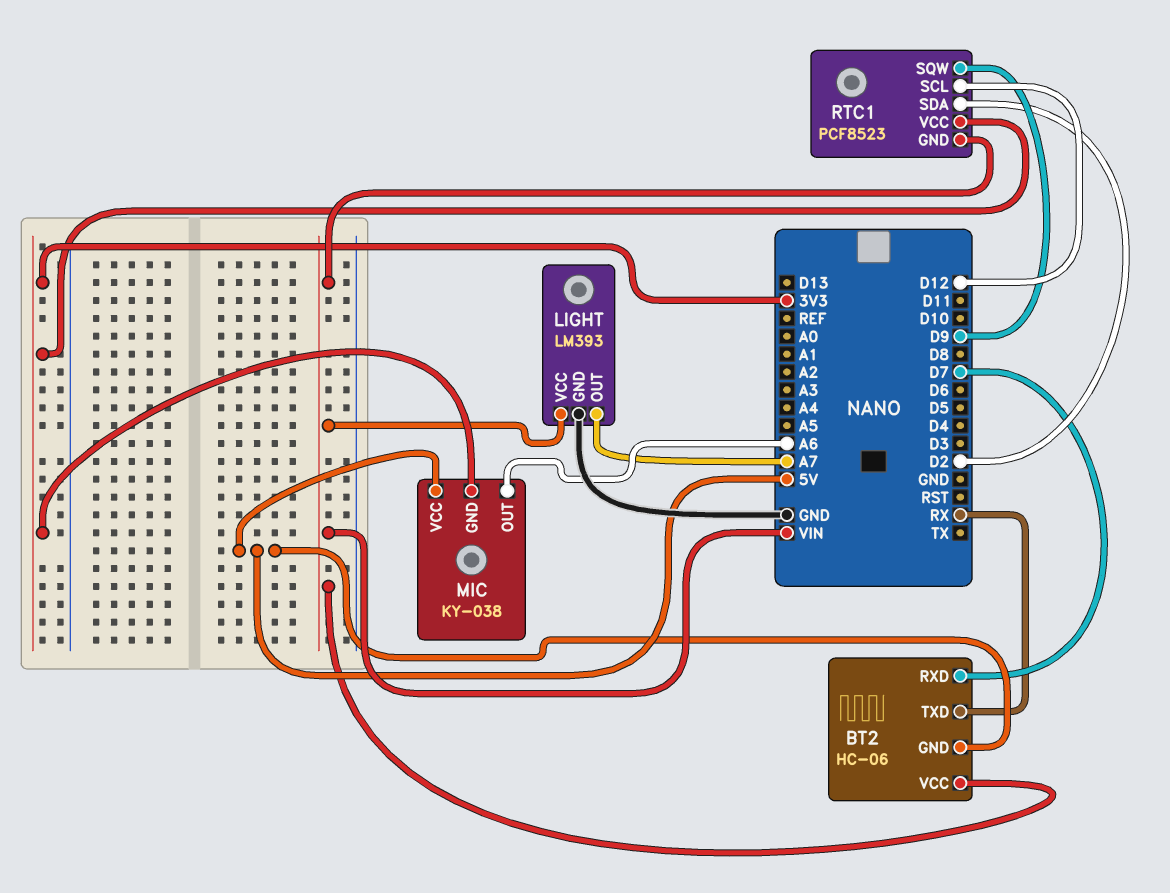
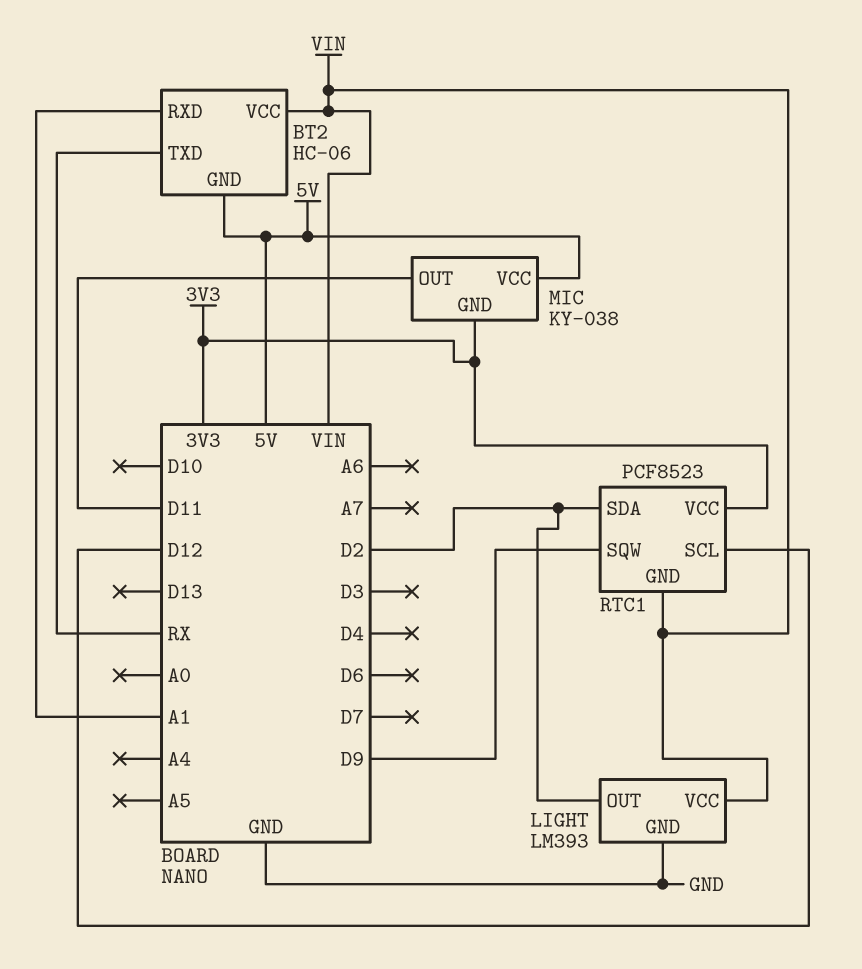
BT2 pin RXD: D7 -> A1
LIGHT pin OUT: A7 -> D2
MIC pin OUT: A6 -> D11

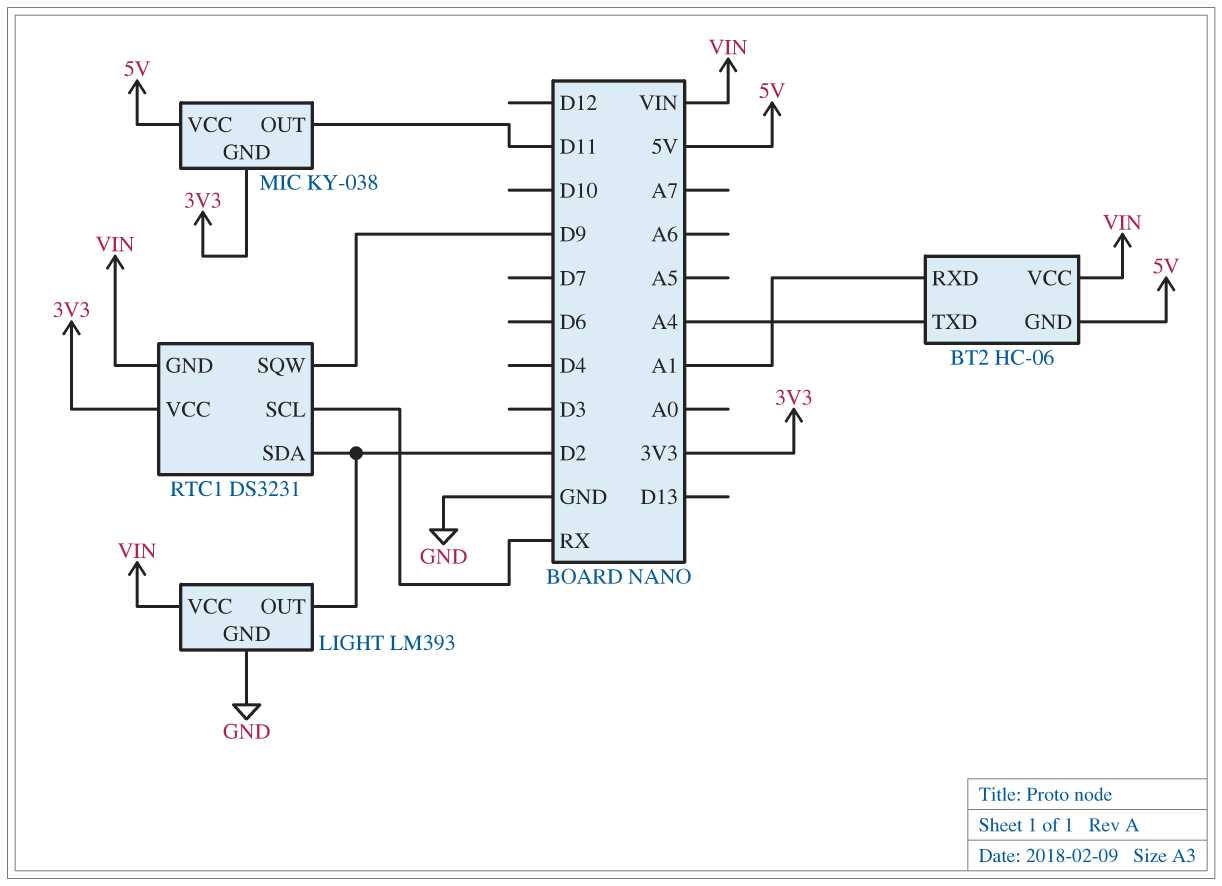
BT2 pin TXD: RX -> A4
RTC1: PCF8523 -> DS3231
RTC1 pin SCL: D12 -> RX

